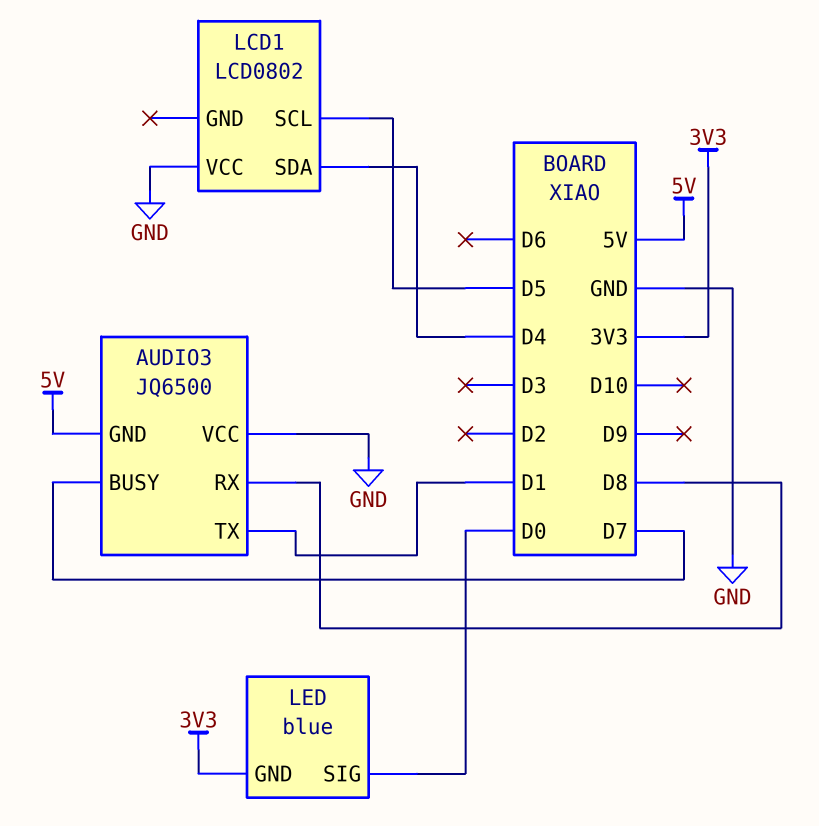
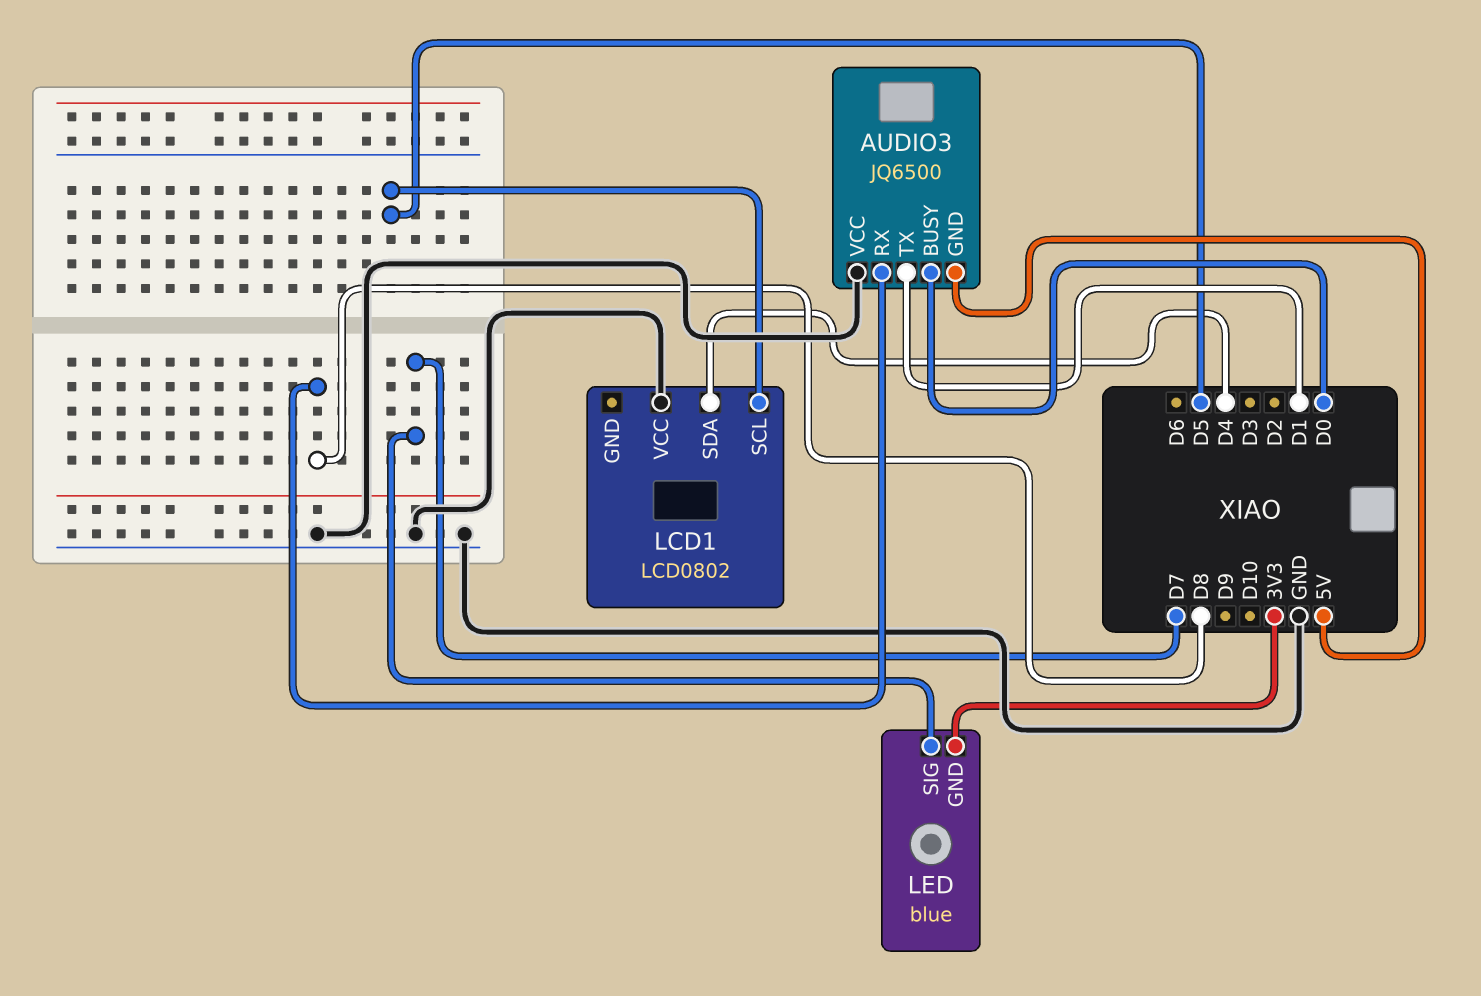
AUDIO3 pin BUSY: D7 -> D0
LED pin SIG: D0 -> D7

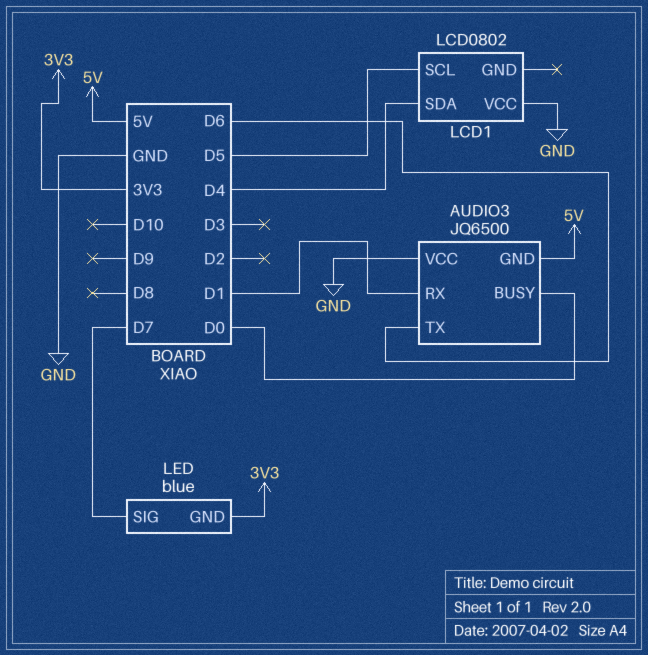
AUDIO3 pin RX: D8 -> D1
AUDIO3 pin TX: D1 -> D6

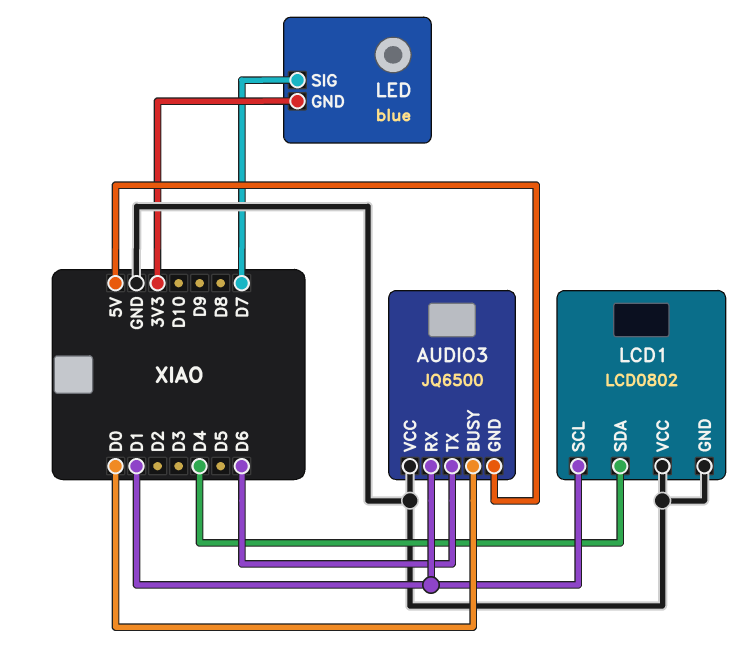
LCD1 pin GND: none -> GND
LCD1 pin SCL: D5 -> D1

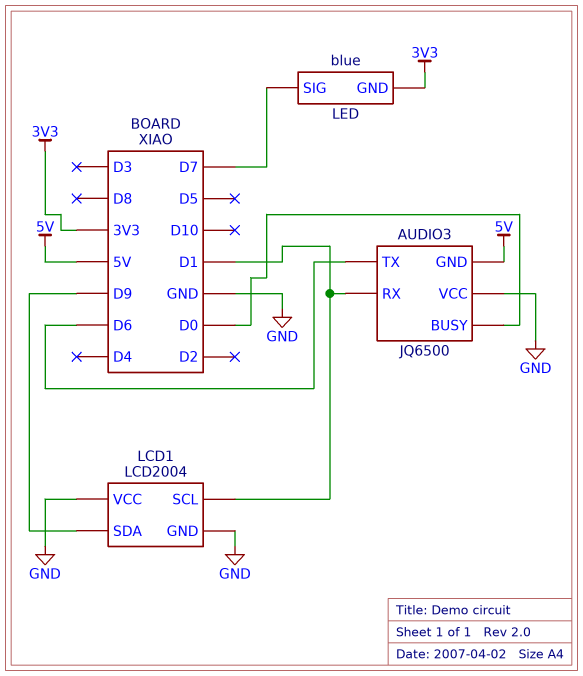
LCD1: LCD0802 -> LCD2004
LCD1 pin SDA: D4 -> D9

